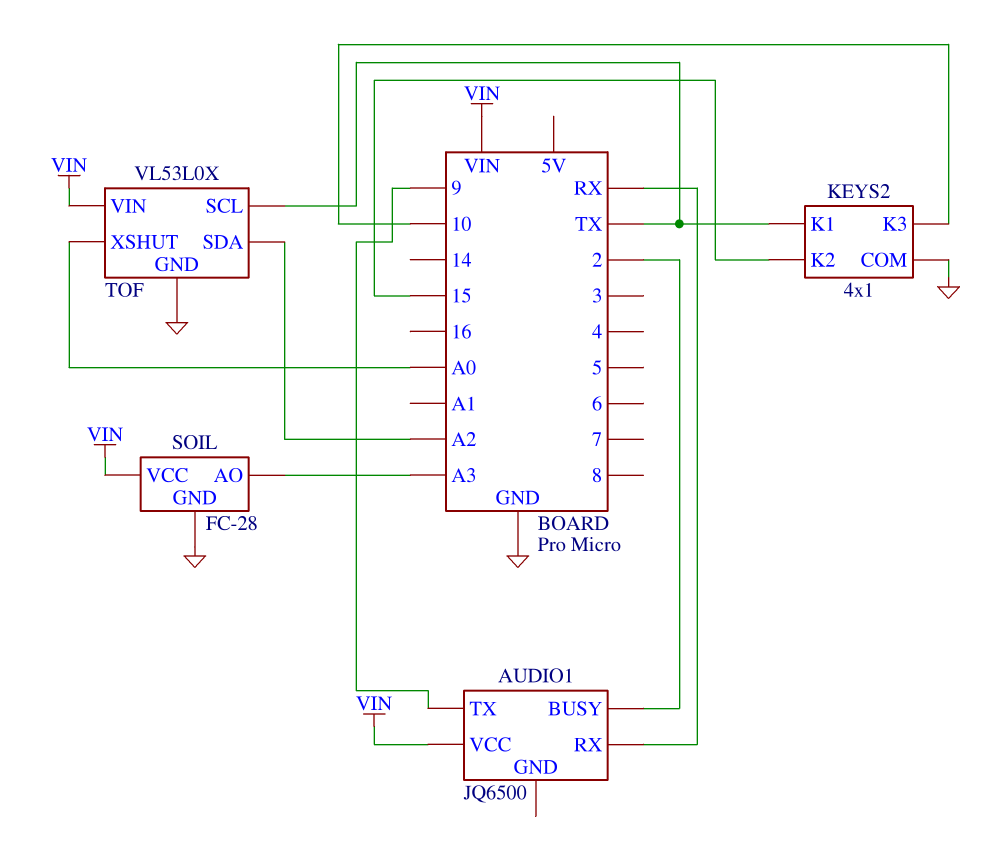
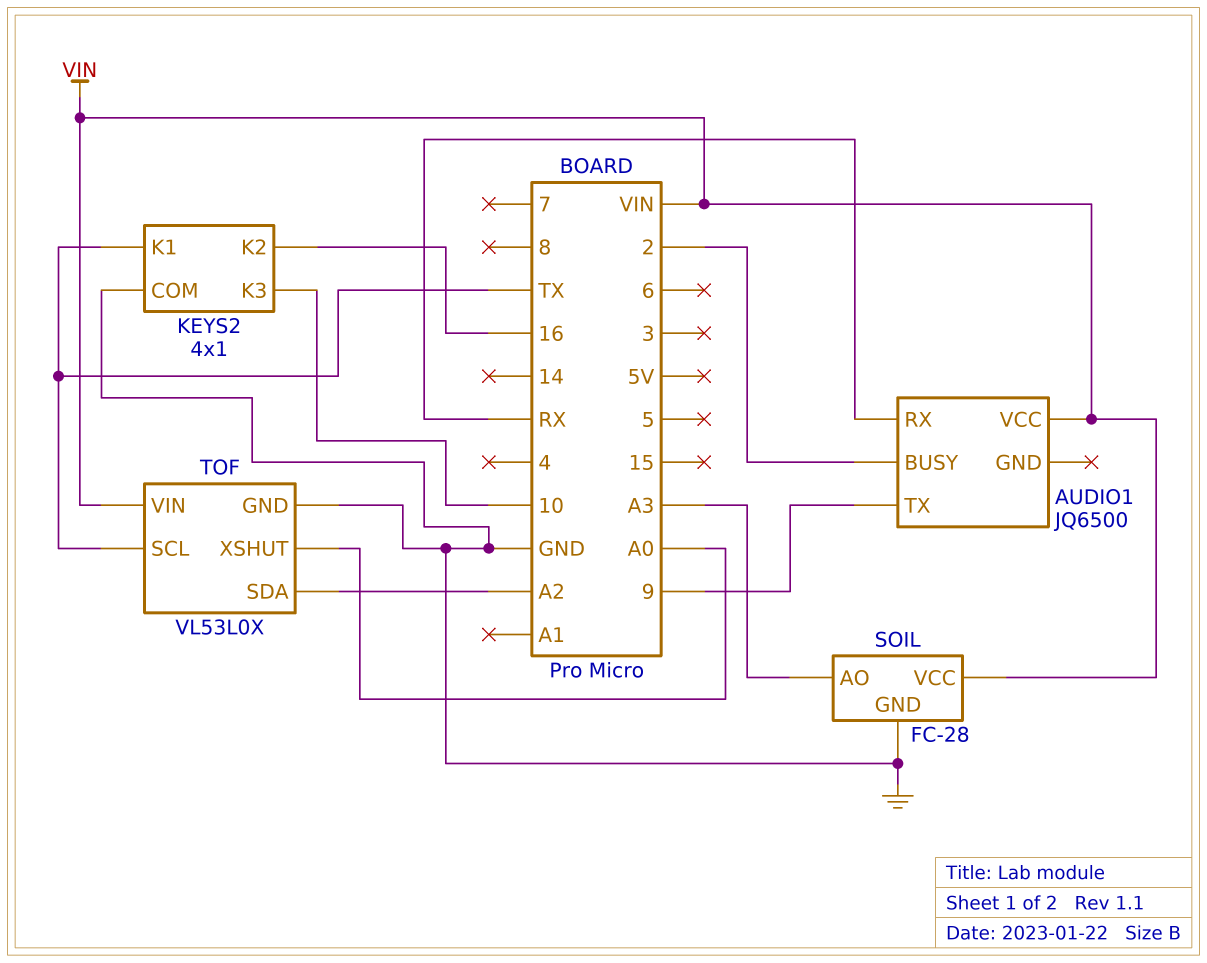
KEYS2 pin K2: 15 -> 16

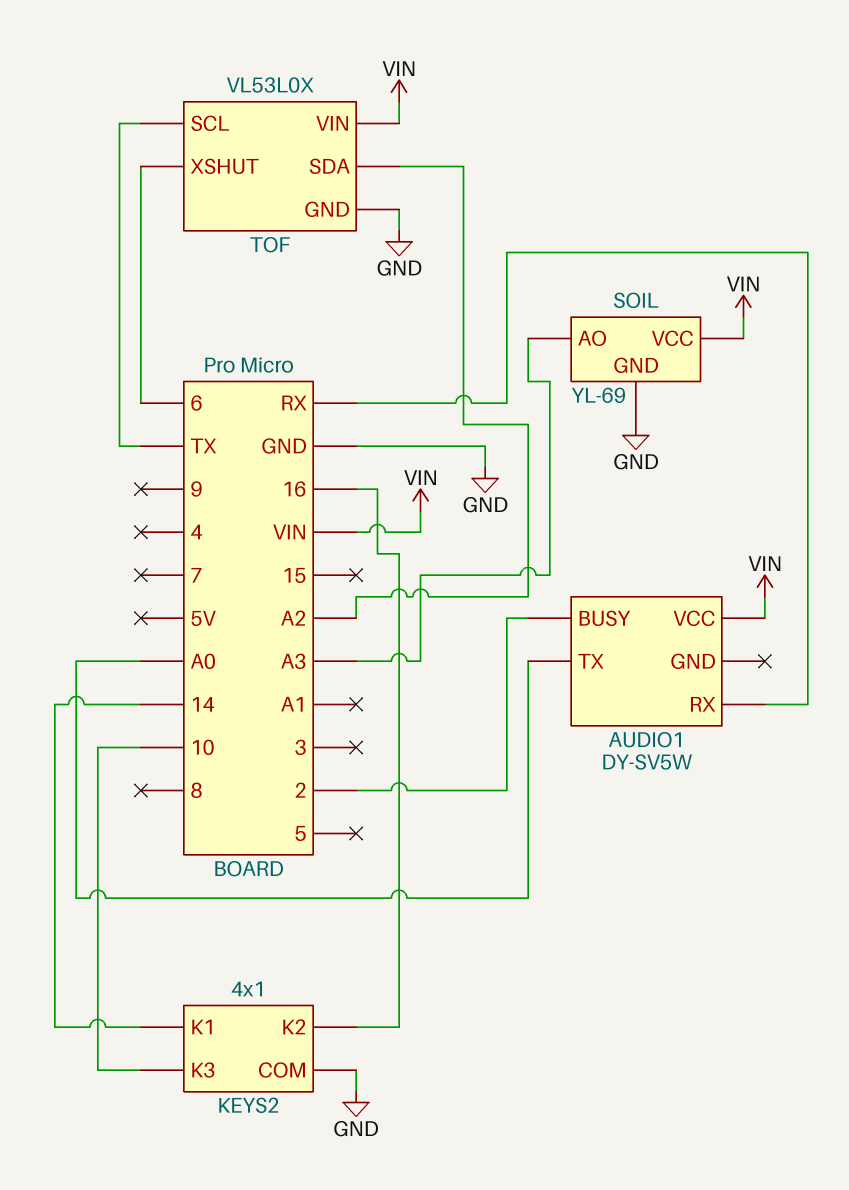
AUDIO1: JQ6500 -> DY-SV5W
AUDIO1 pin TX: 9 -> A0
KEYS2 pin K1: TX -> 14
SOIL: FC-28 -> YL-69
TOF pin XSHUT: A0 -> 6

